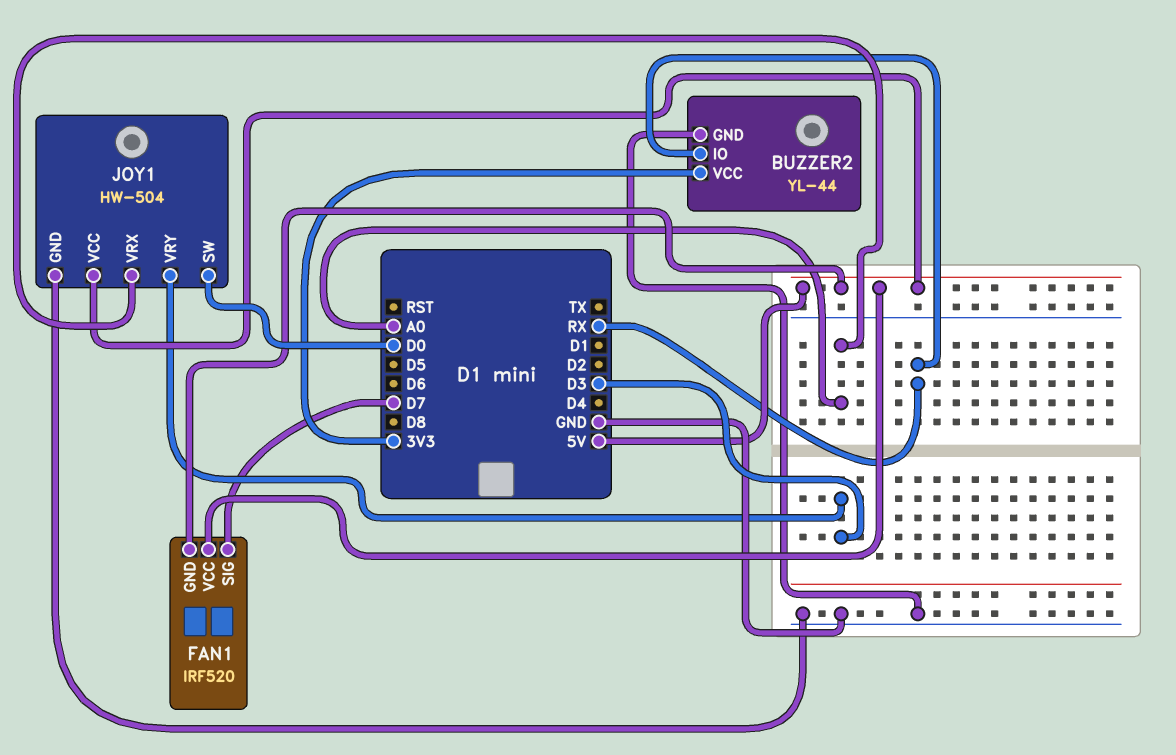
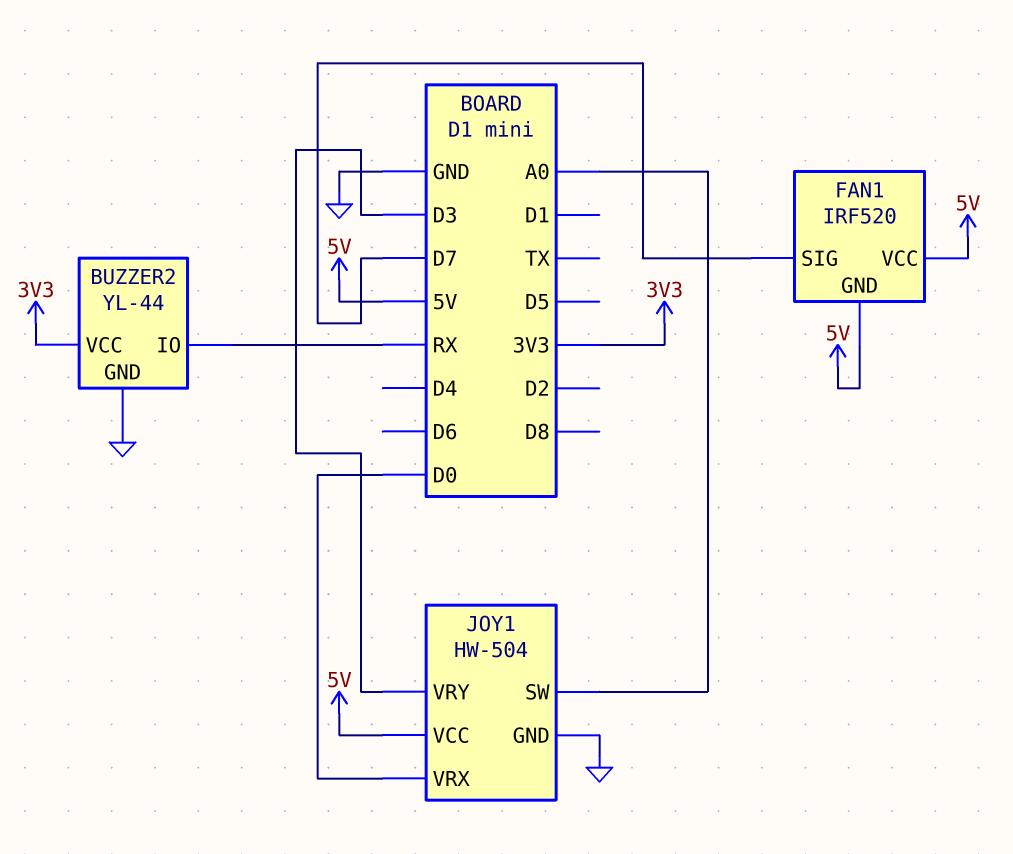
JOY1 pin SW: D0 -> A0
JOY1 pin VRX: A0 -> D0

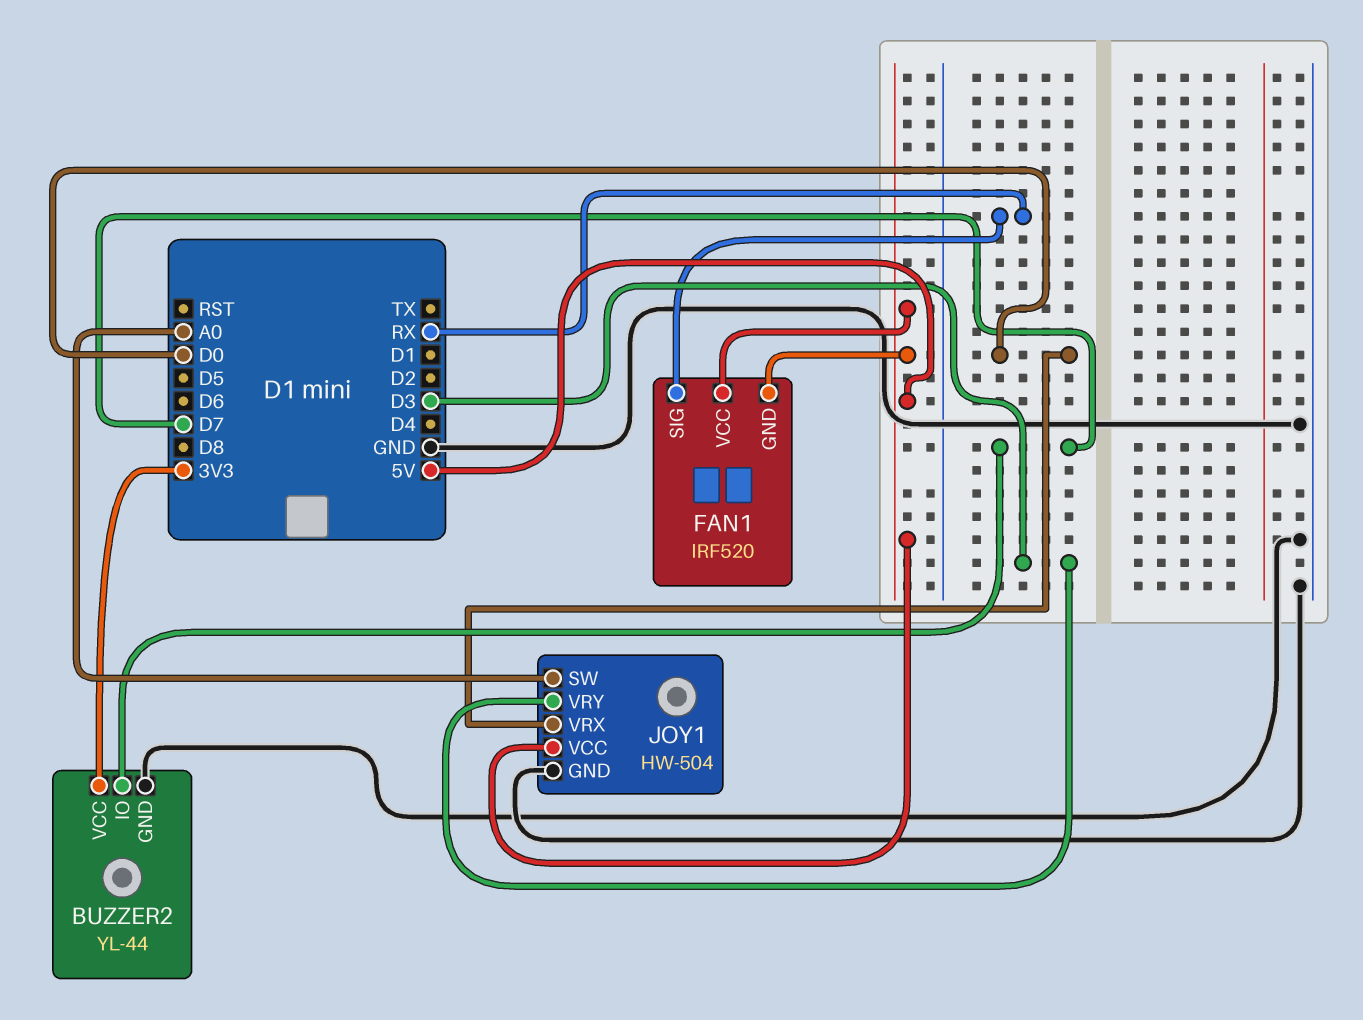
BUZZER2 pin IO: RX -> D7
FAN1 pin SIG: D7 -> RX

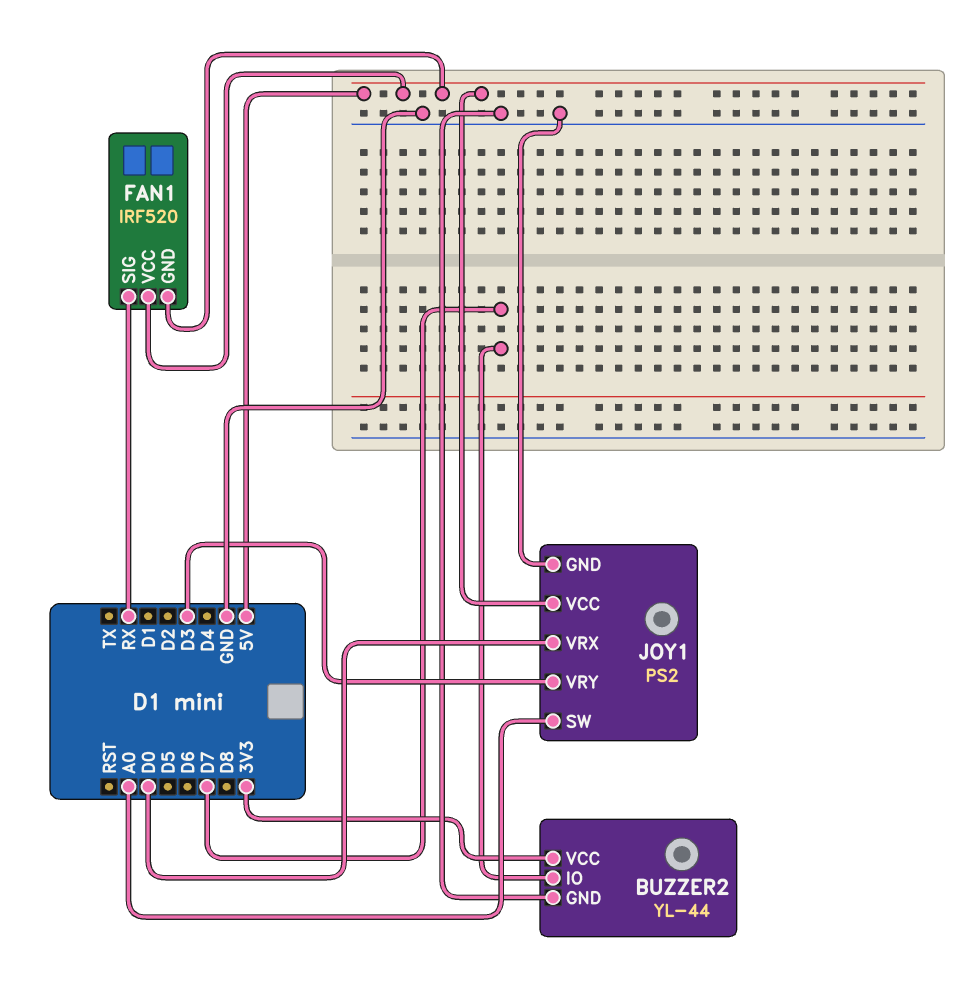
JOY1: HW-504 -> PS2

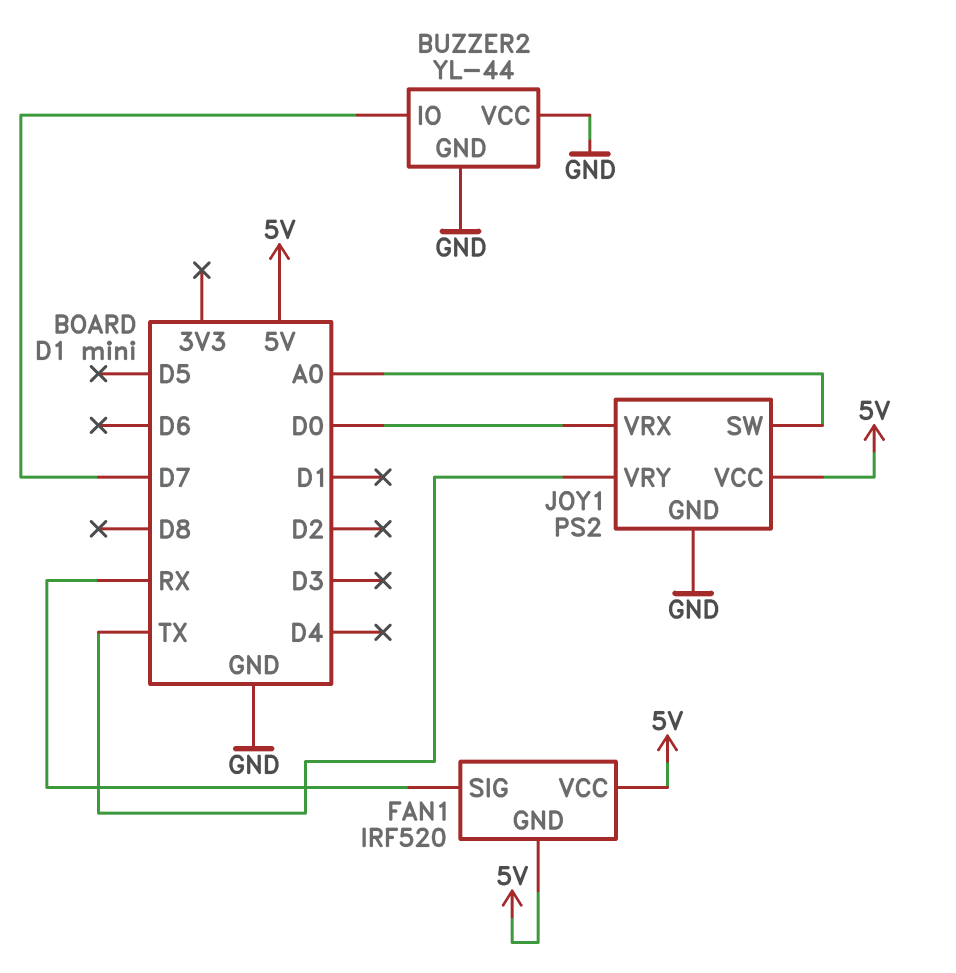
BUZZER2 pin VCC: 3V3 -> GND
JOY1 pin VRY: D3 -> TX

